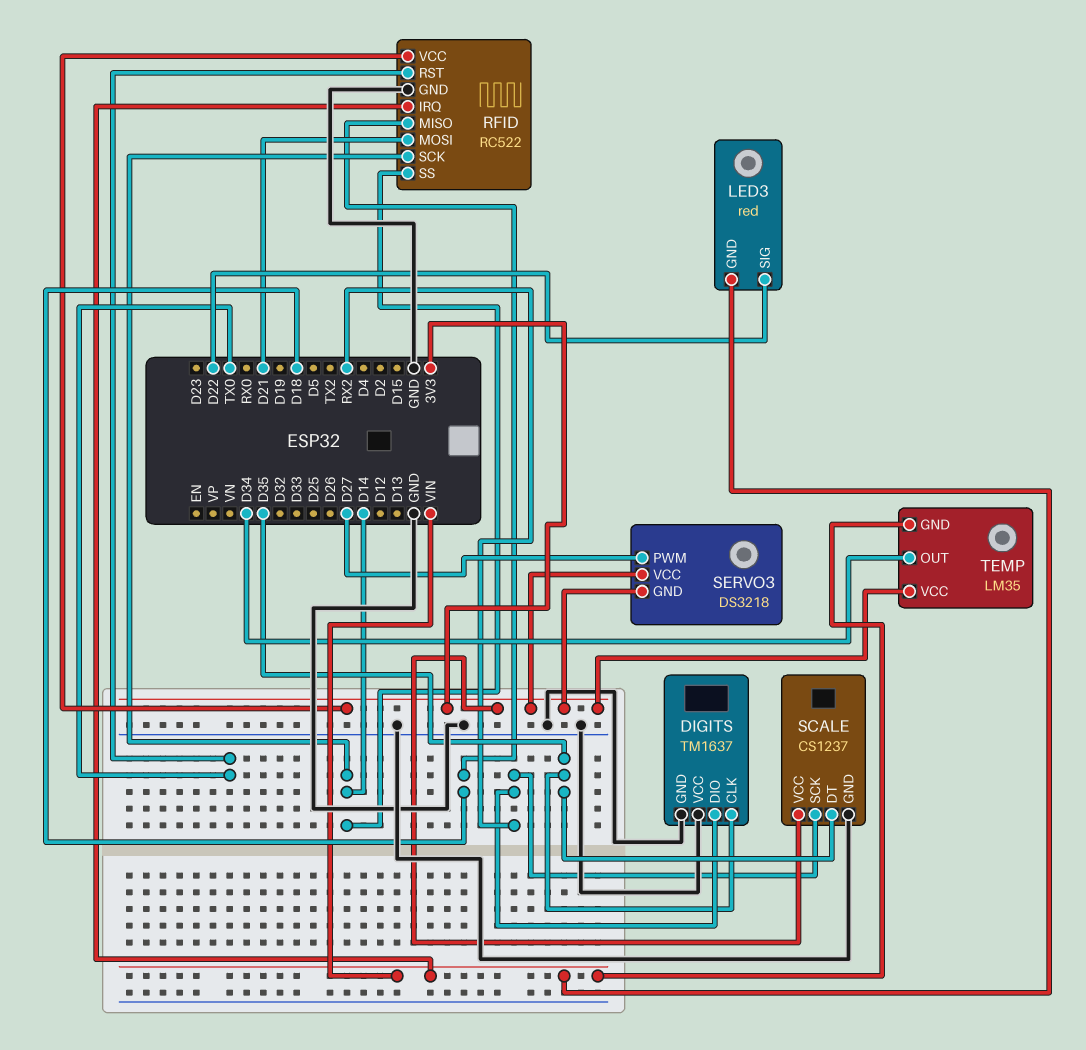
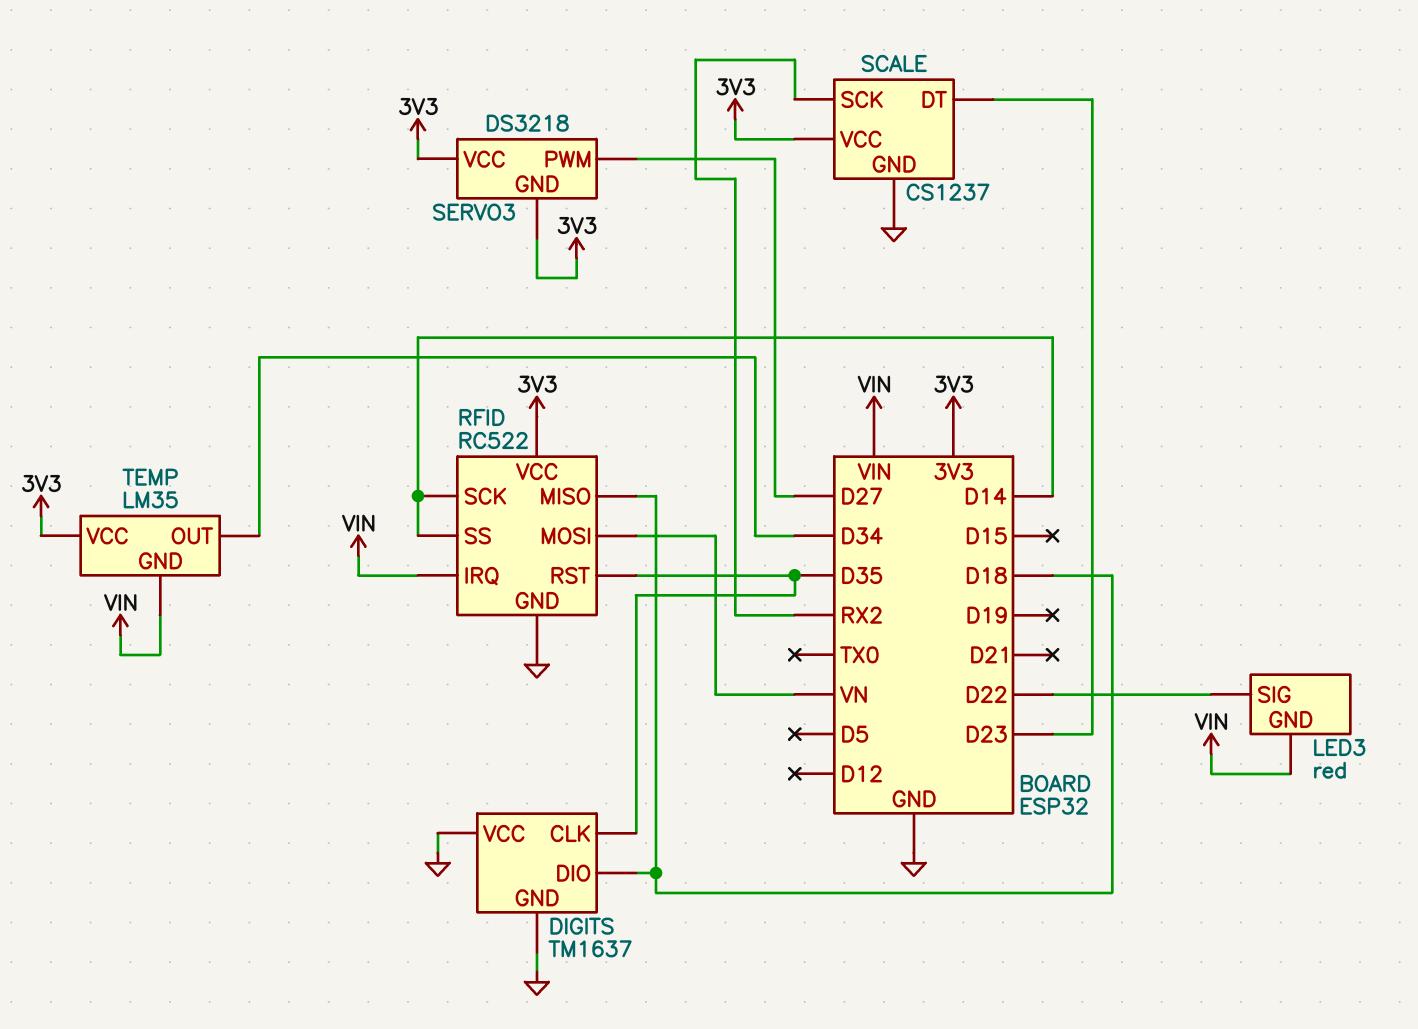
DIGITS pin DIO: RX2 -> D18
RFID pin MOSI: D21 -> VN
RFID pin RST: TX0 -> D35
SCALE pin DT: D35 -> D23

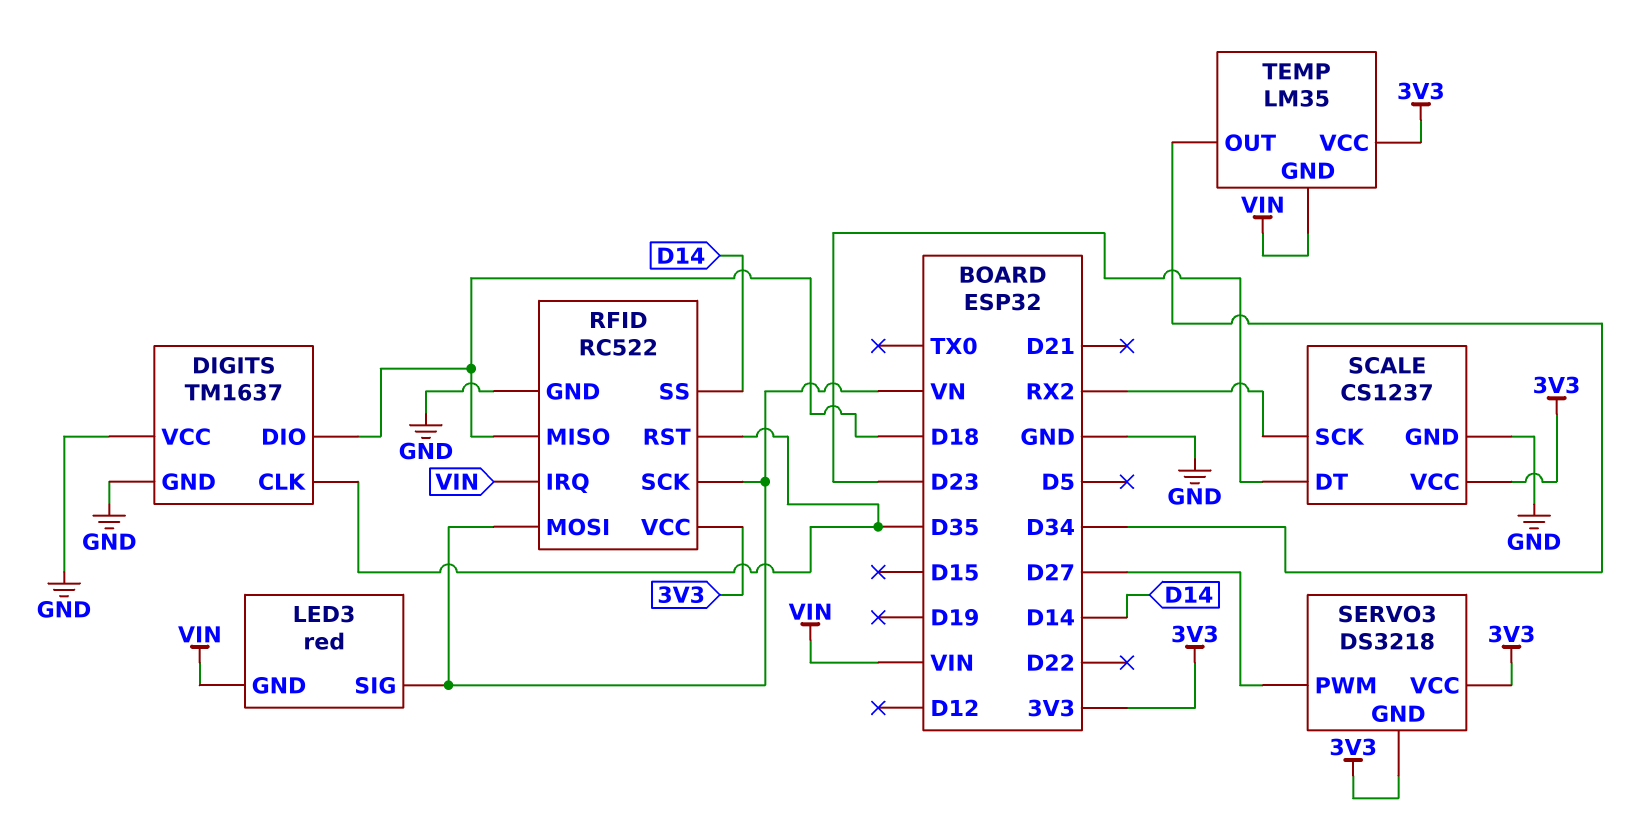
LED3 pin SIG: D22 -> VN
RFID pin SCK: D14 -> VN

